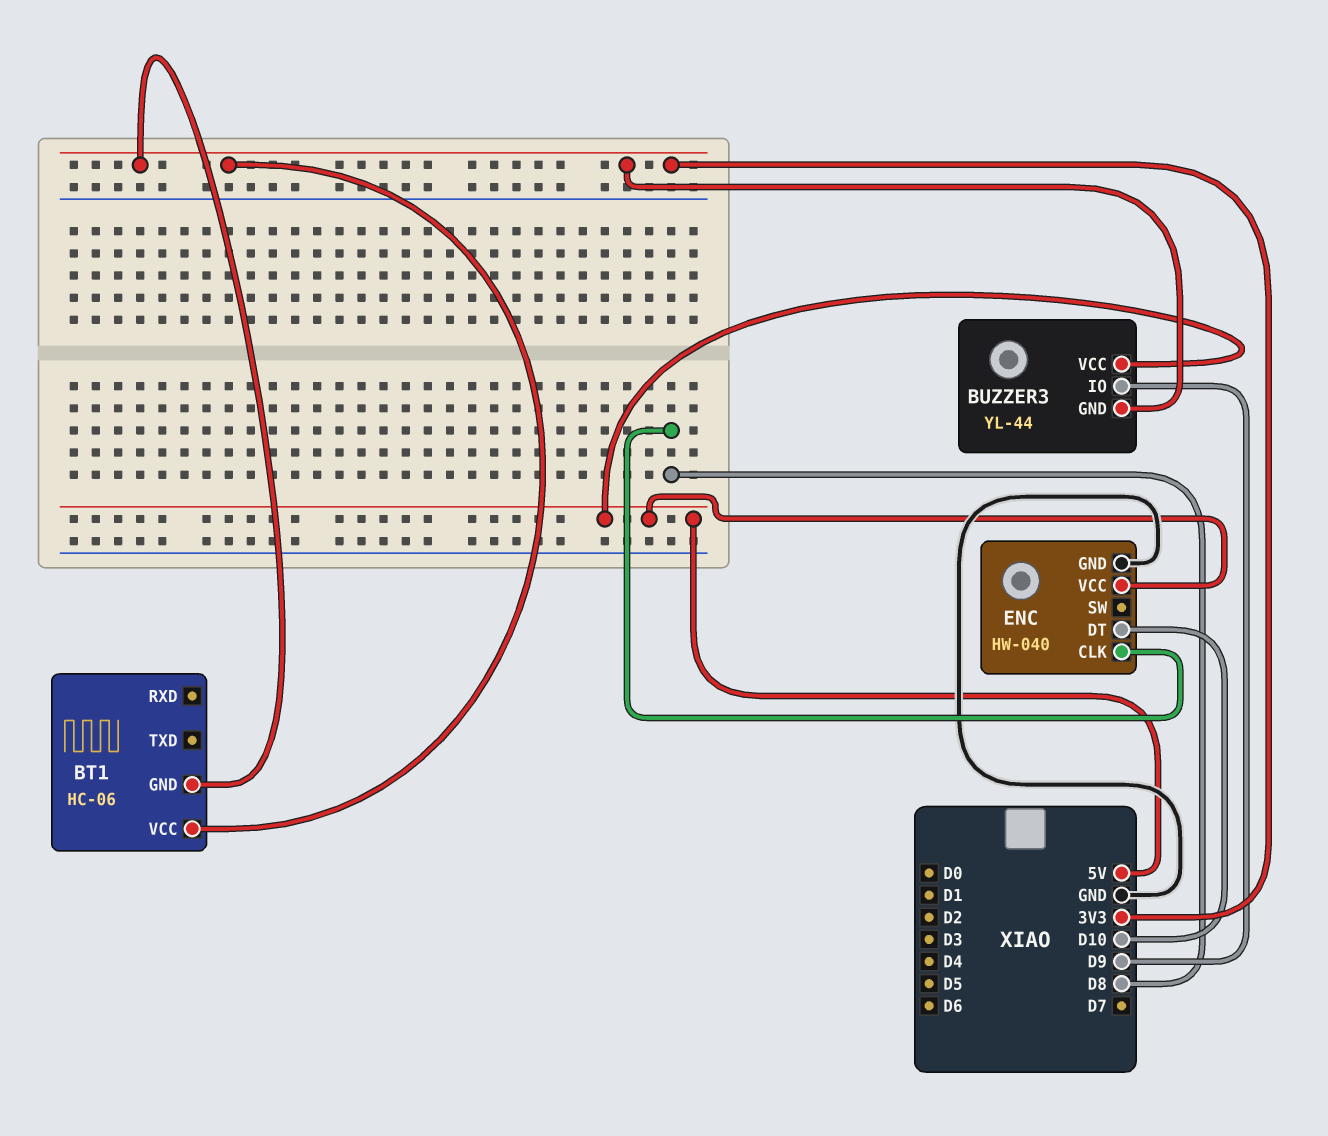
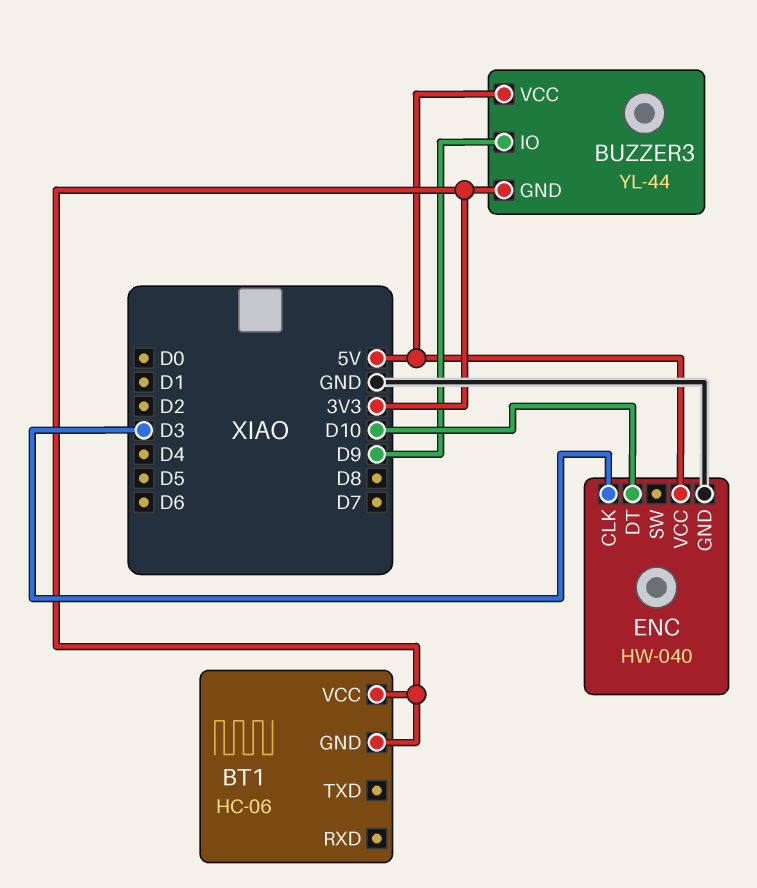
ENC pin CLK: D8 -> D3

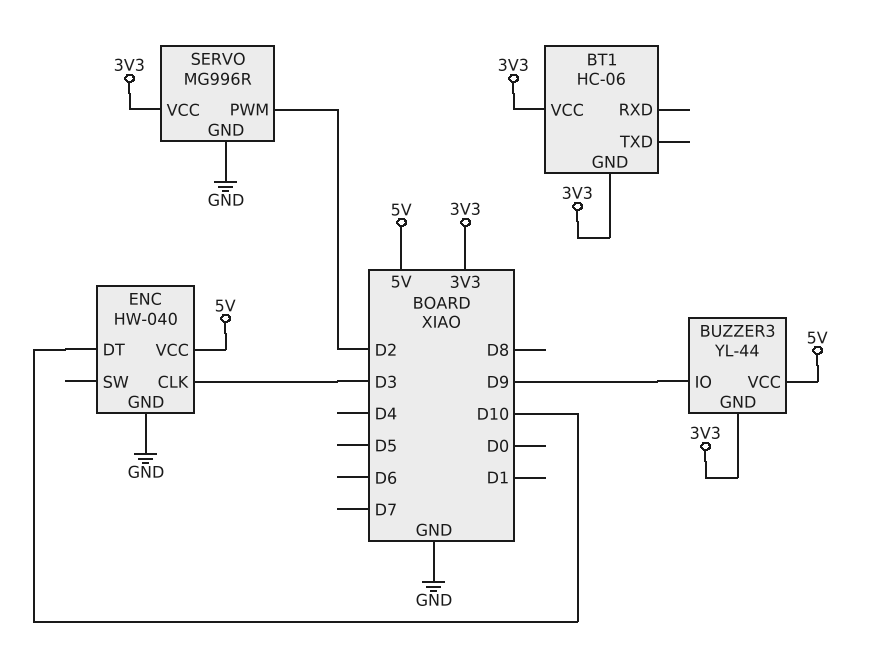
SERVO: none -> MG996R
SERVO pin GND: none -> GND
SERVO pin PWM: none -> D2
SERVO pin VCC: none -> 3V3

